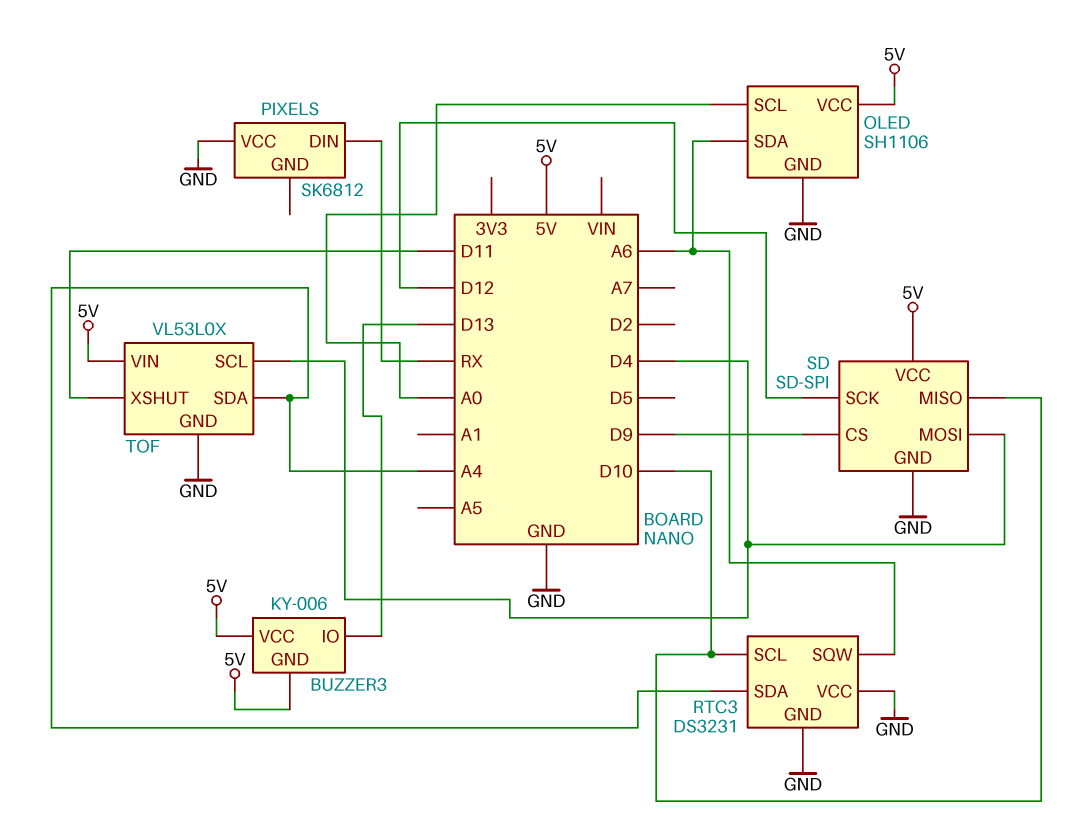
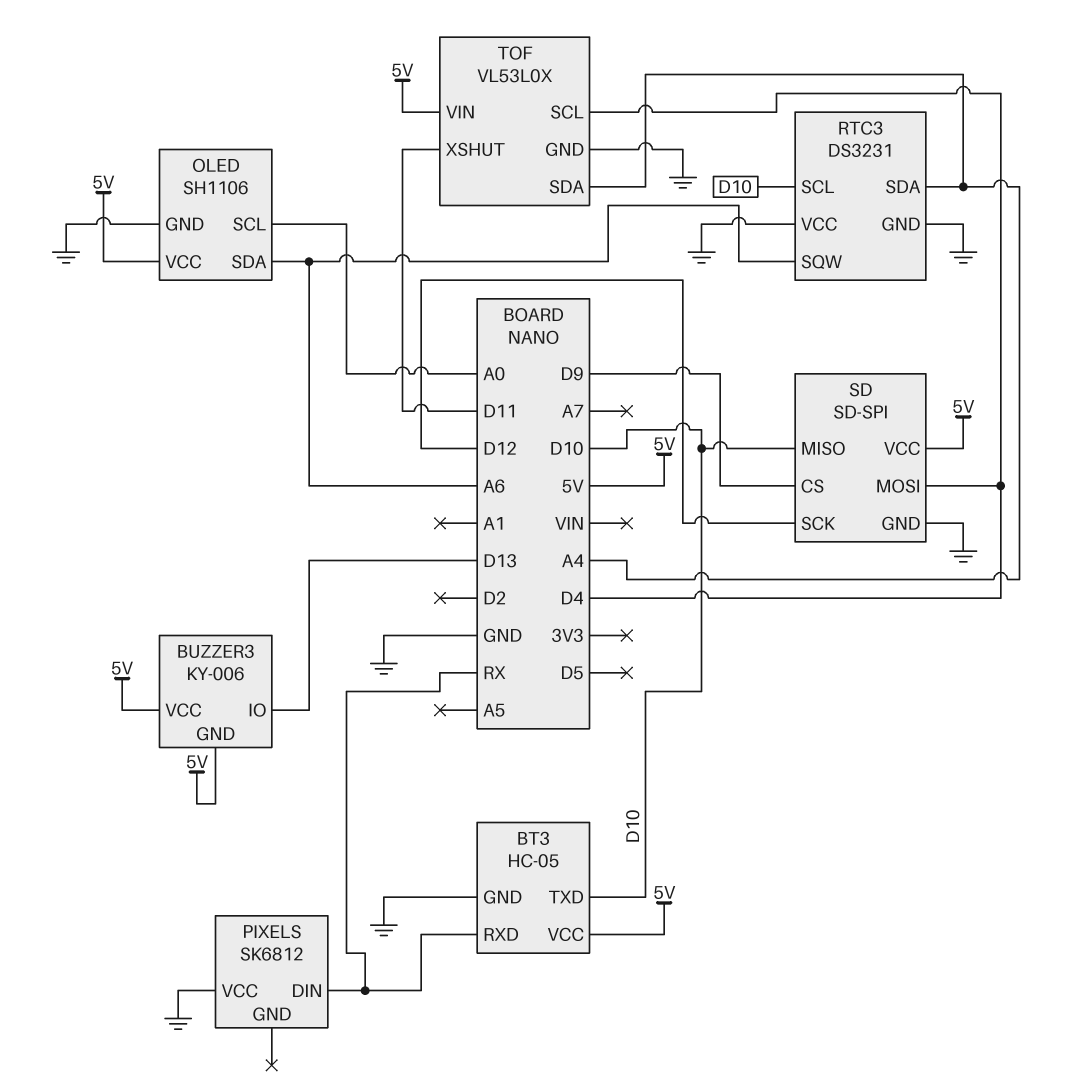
BT3: none -> HC-05
BT3 pin GND: none -> GND
BT3 pin RXD: none -> RX
BT3 pin TXD: none -> D10
BT3 pin VCC: none -> 5V

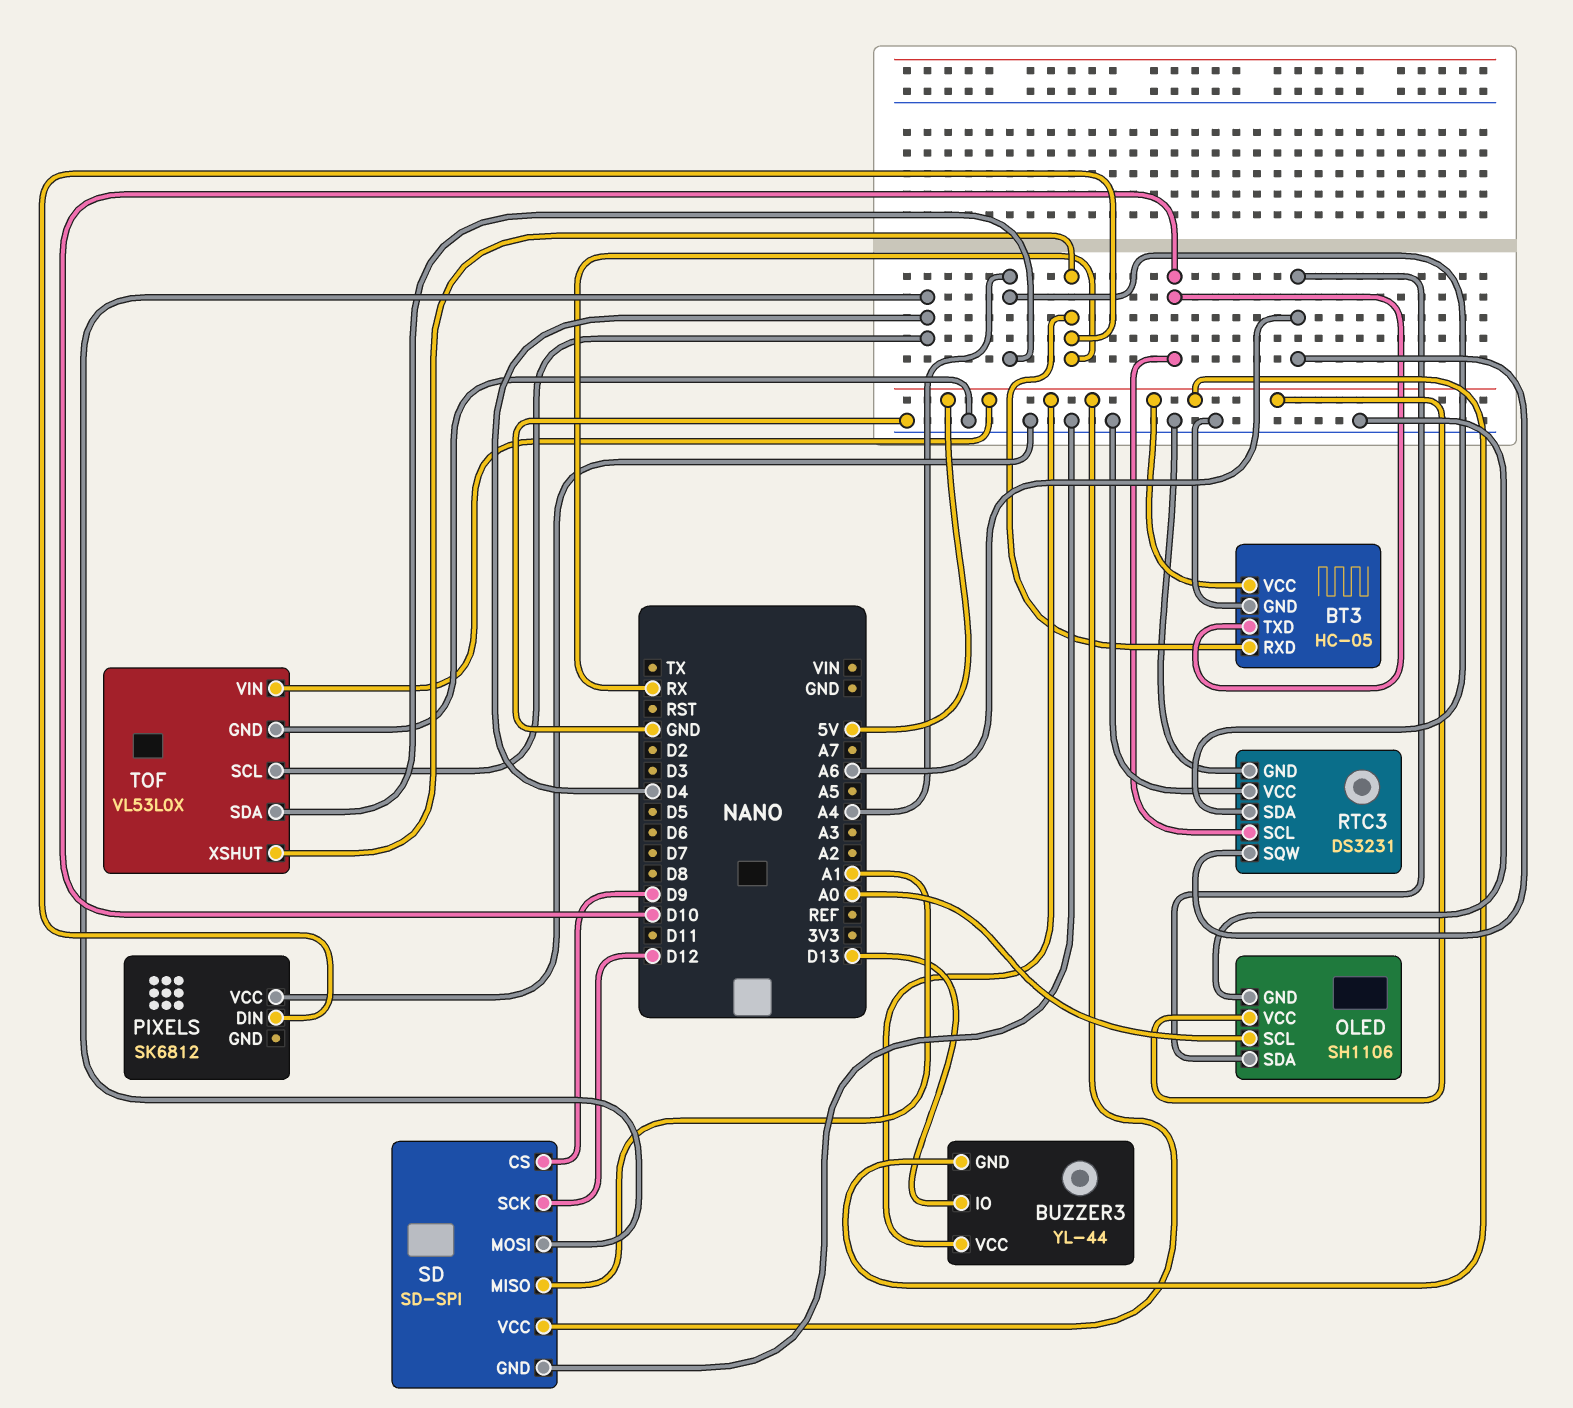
BUZZER3: KY-006 -> YL-44
SD pin MISO: D10 -> A1
TOF pin XSHUT: D11 -> RX

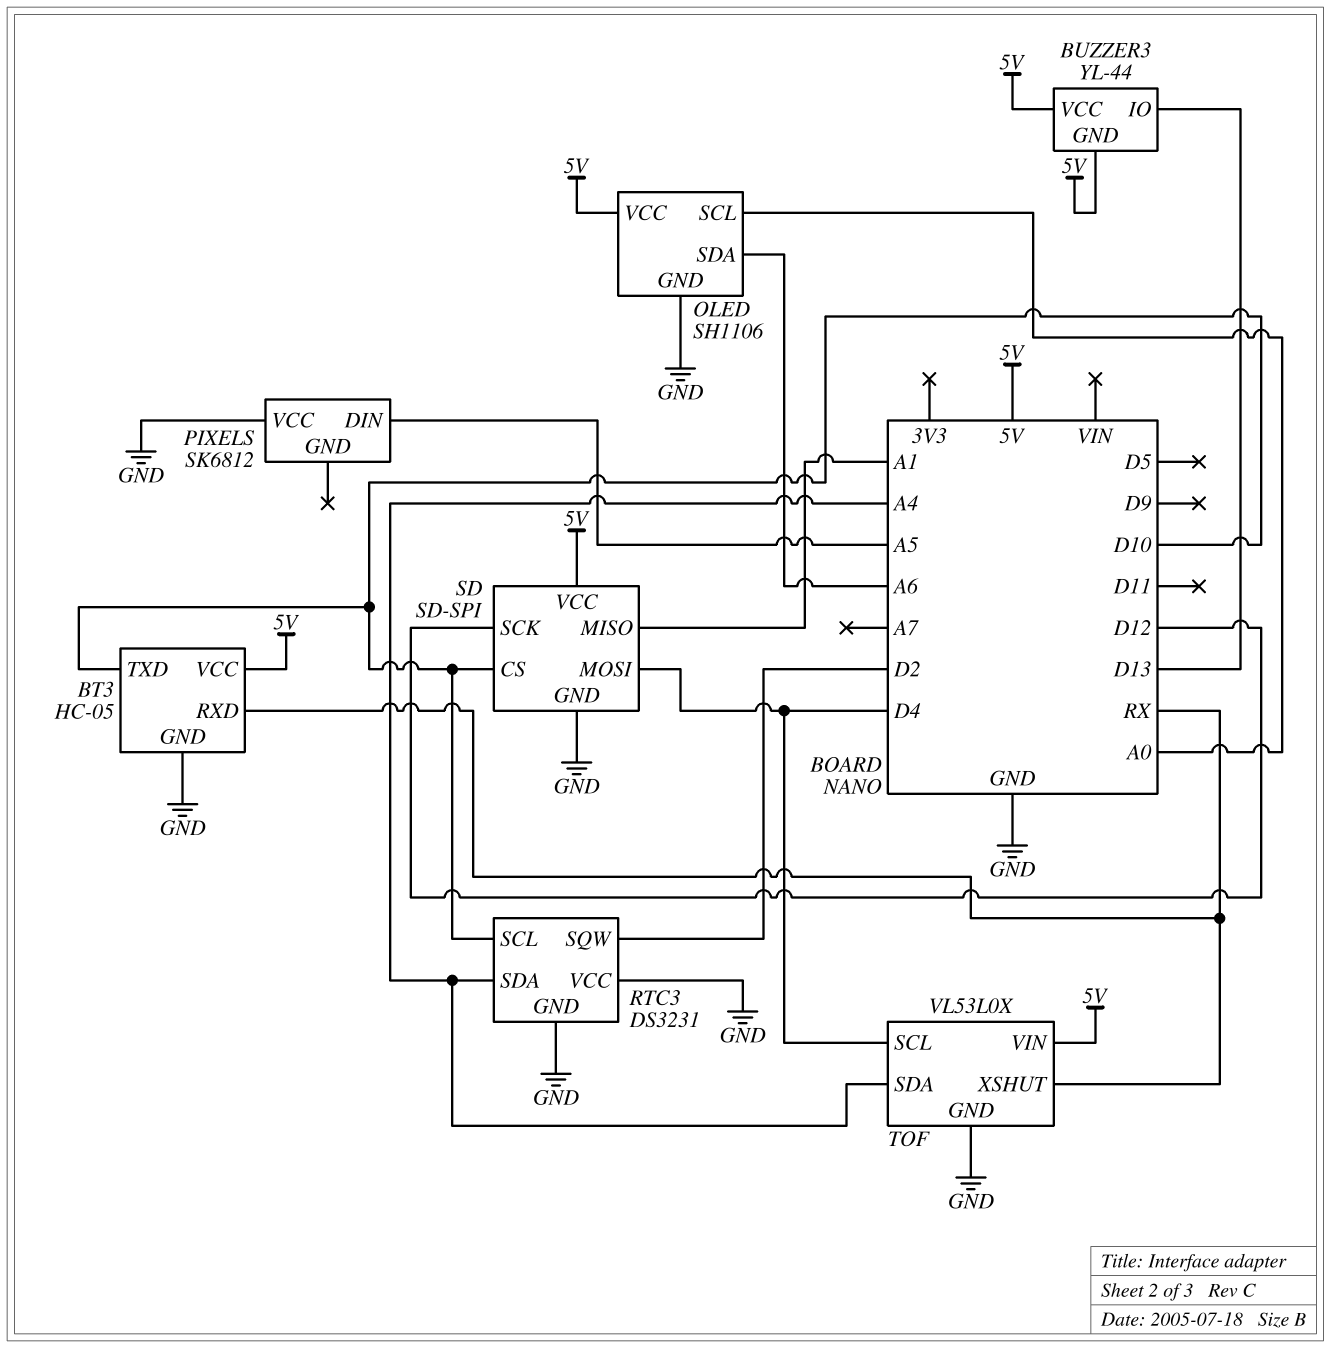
PIXELS pin DIN: RX -> A5
RTC3 pin SQW: A6 -> D2
SD pin CS: D9 -> D10

